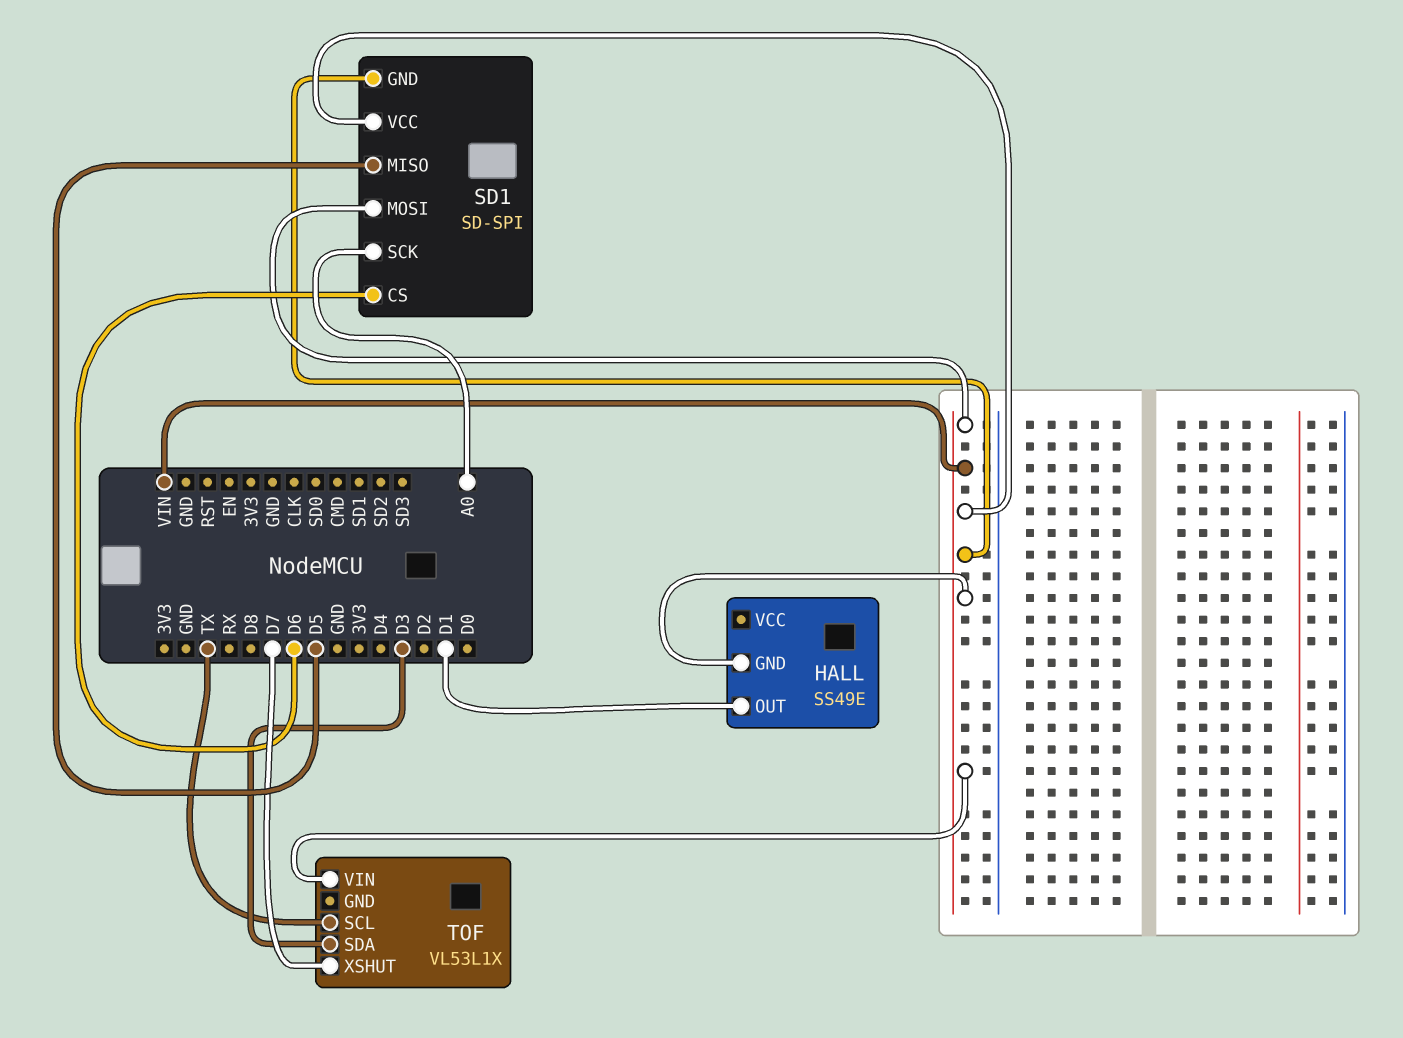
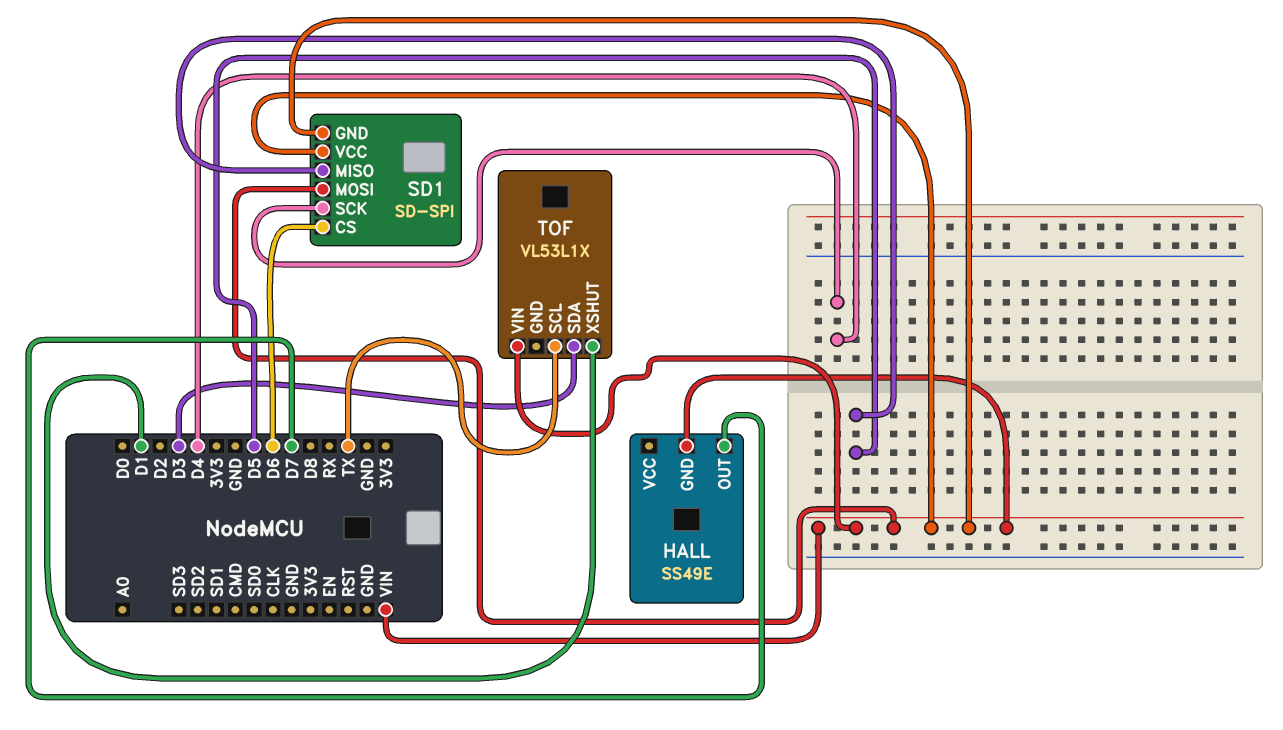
HALL pin OUT: D1 -> D7
SD1 pin SCK: A0 -> D4
TOF pin XSHUT: D7 -> D1

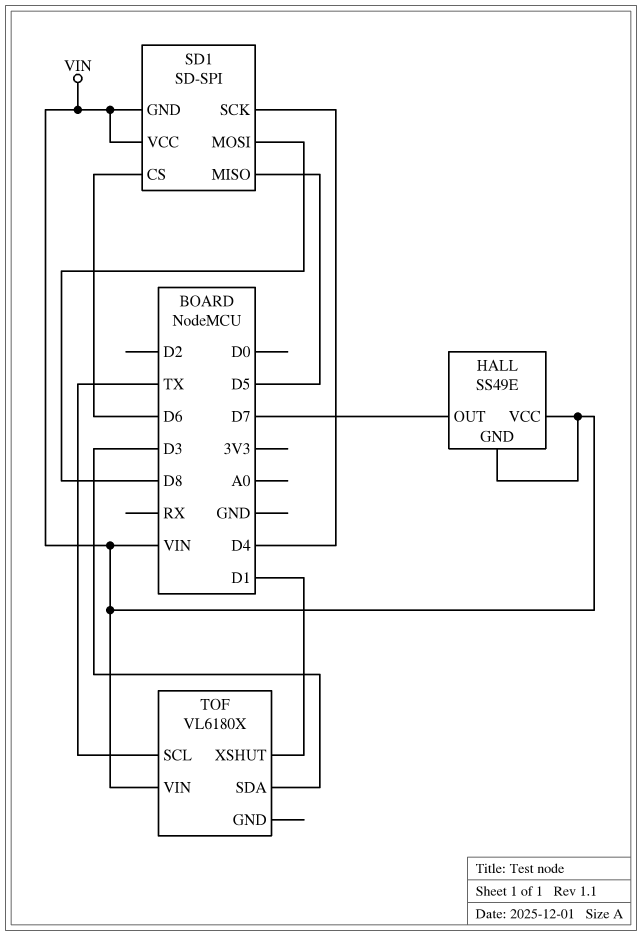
HALL pin VCC: none -> VIN
SD1 pin MOSI: VIN -> D8
TOF: VL53L1X -> VL6180X

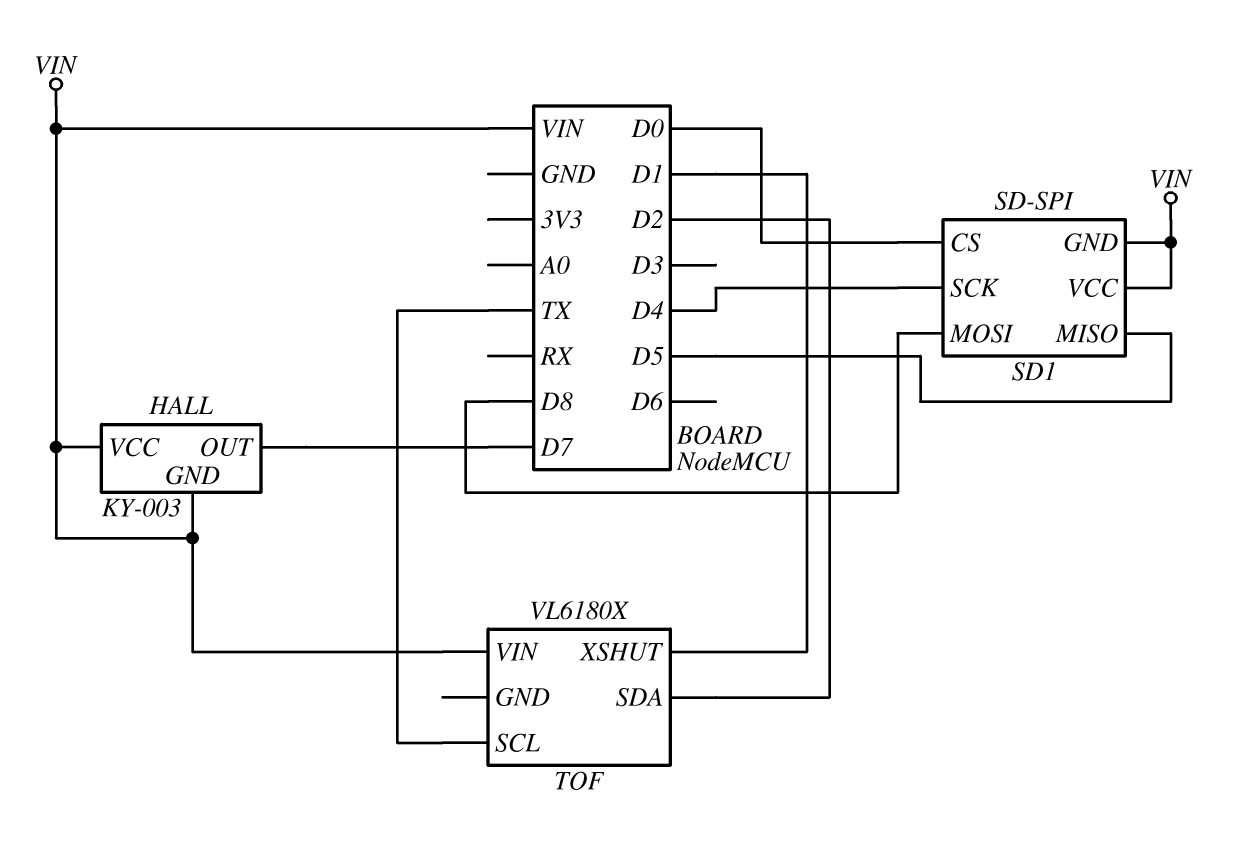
HALL: SS49E -> KY-003
SD1 pin CS: D6 -> D0
TOF pin SDA: D3 -> D2

